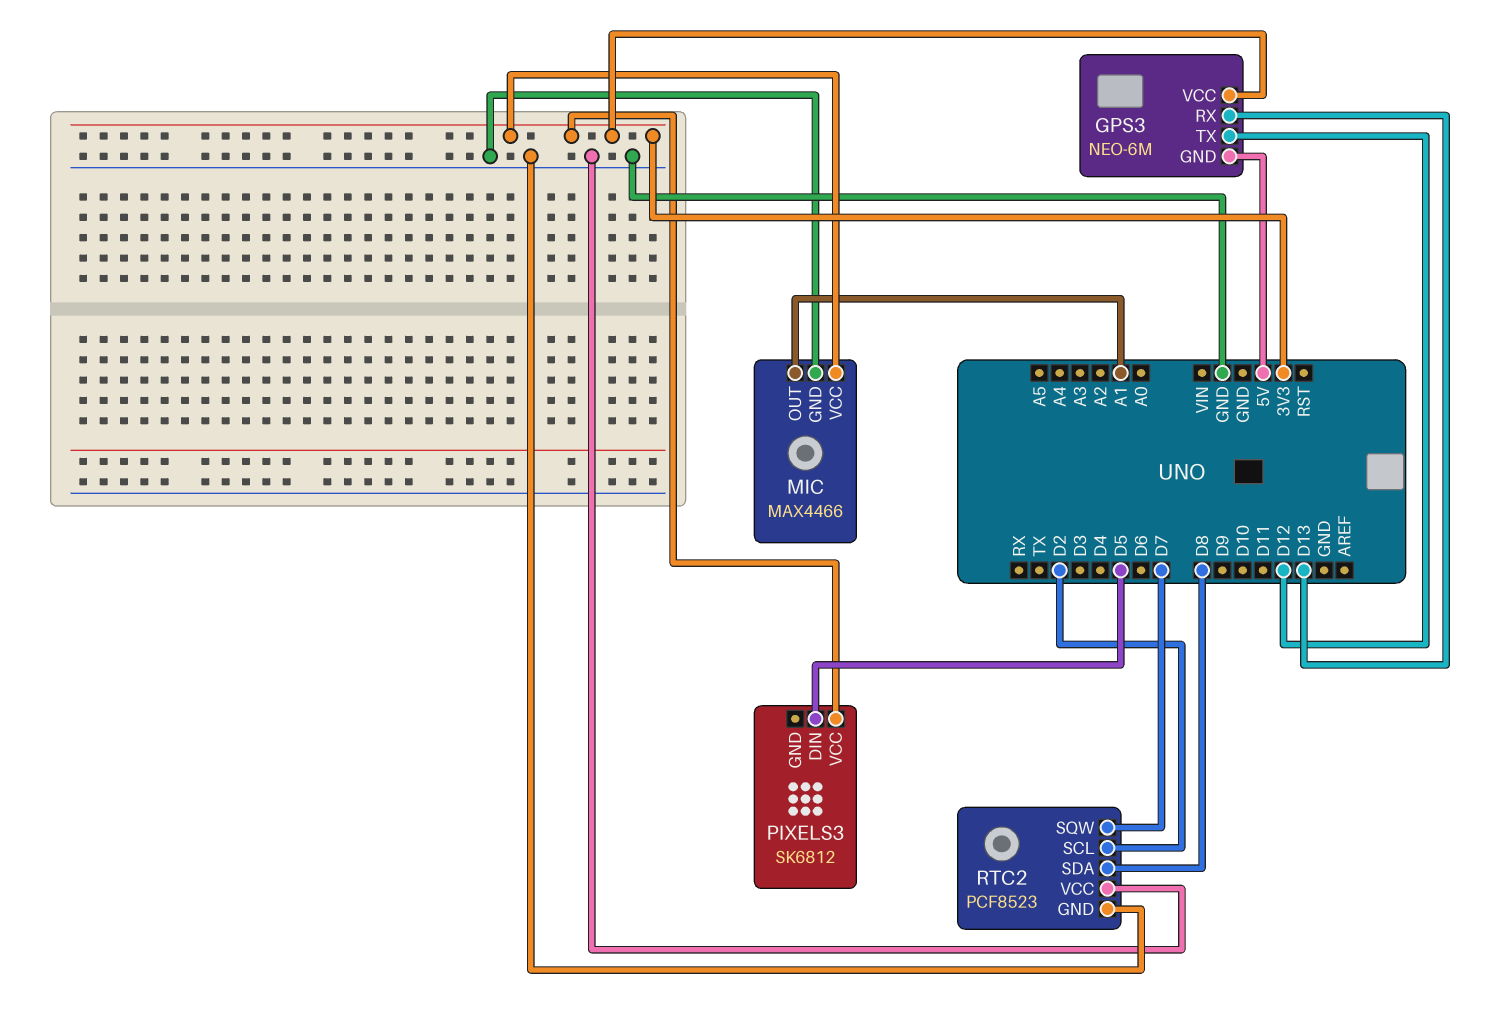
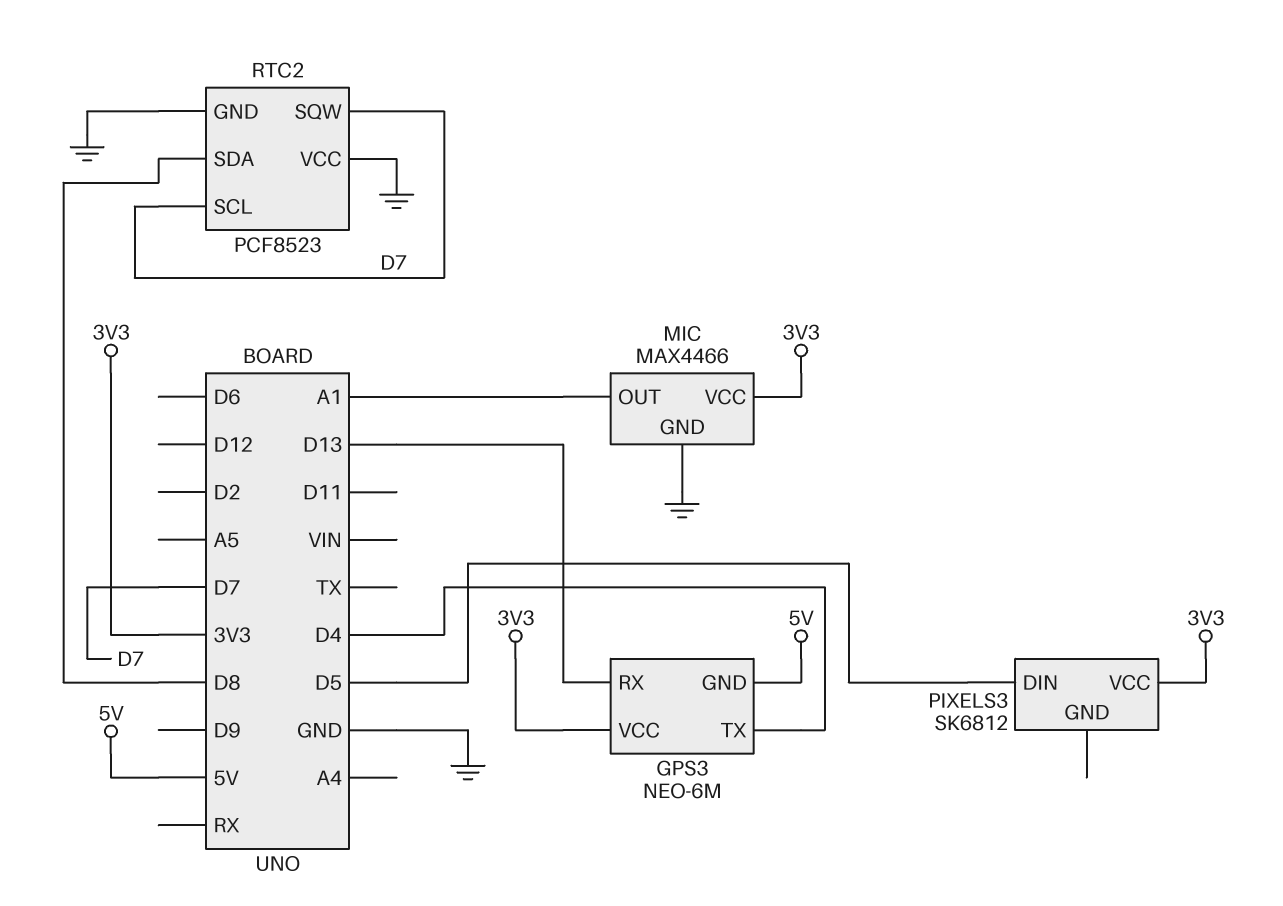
GPS3 pin TX: D12 -> D4
RTC2 pin SCL: D2 -> D7

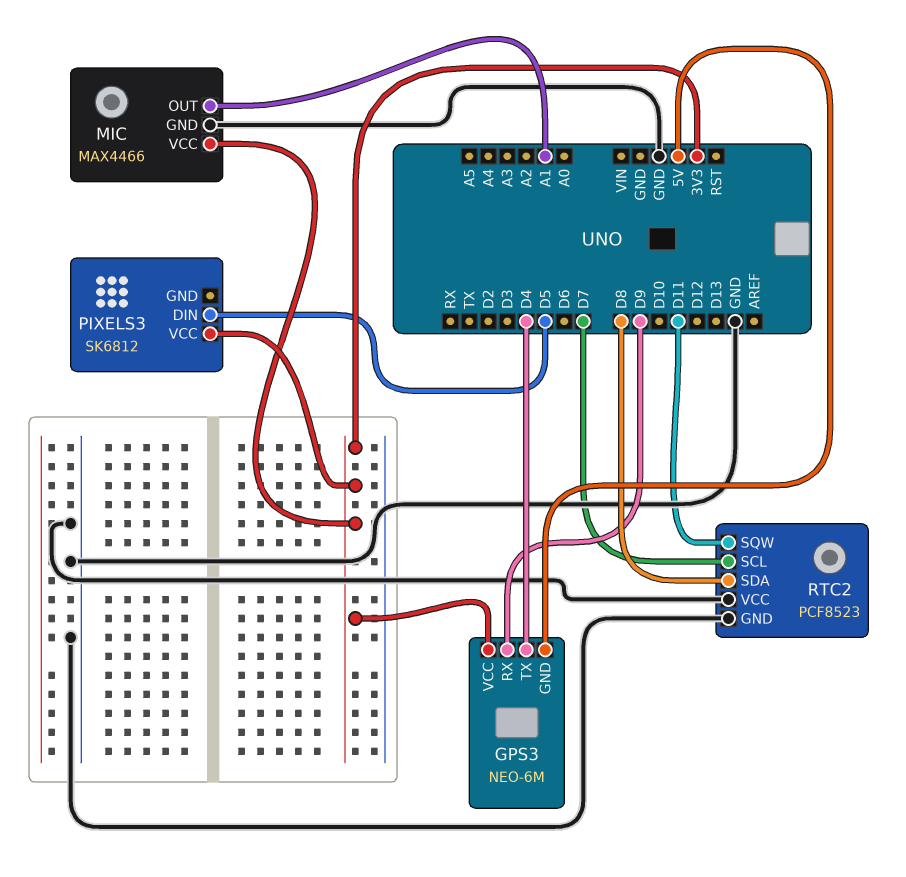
GPS3 pin RX: D13 -> D9
RTC2 pin SQW: D7 -> D11

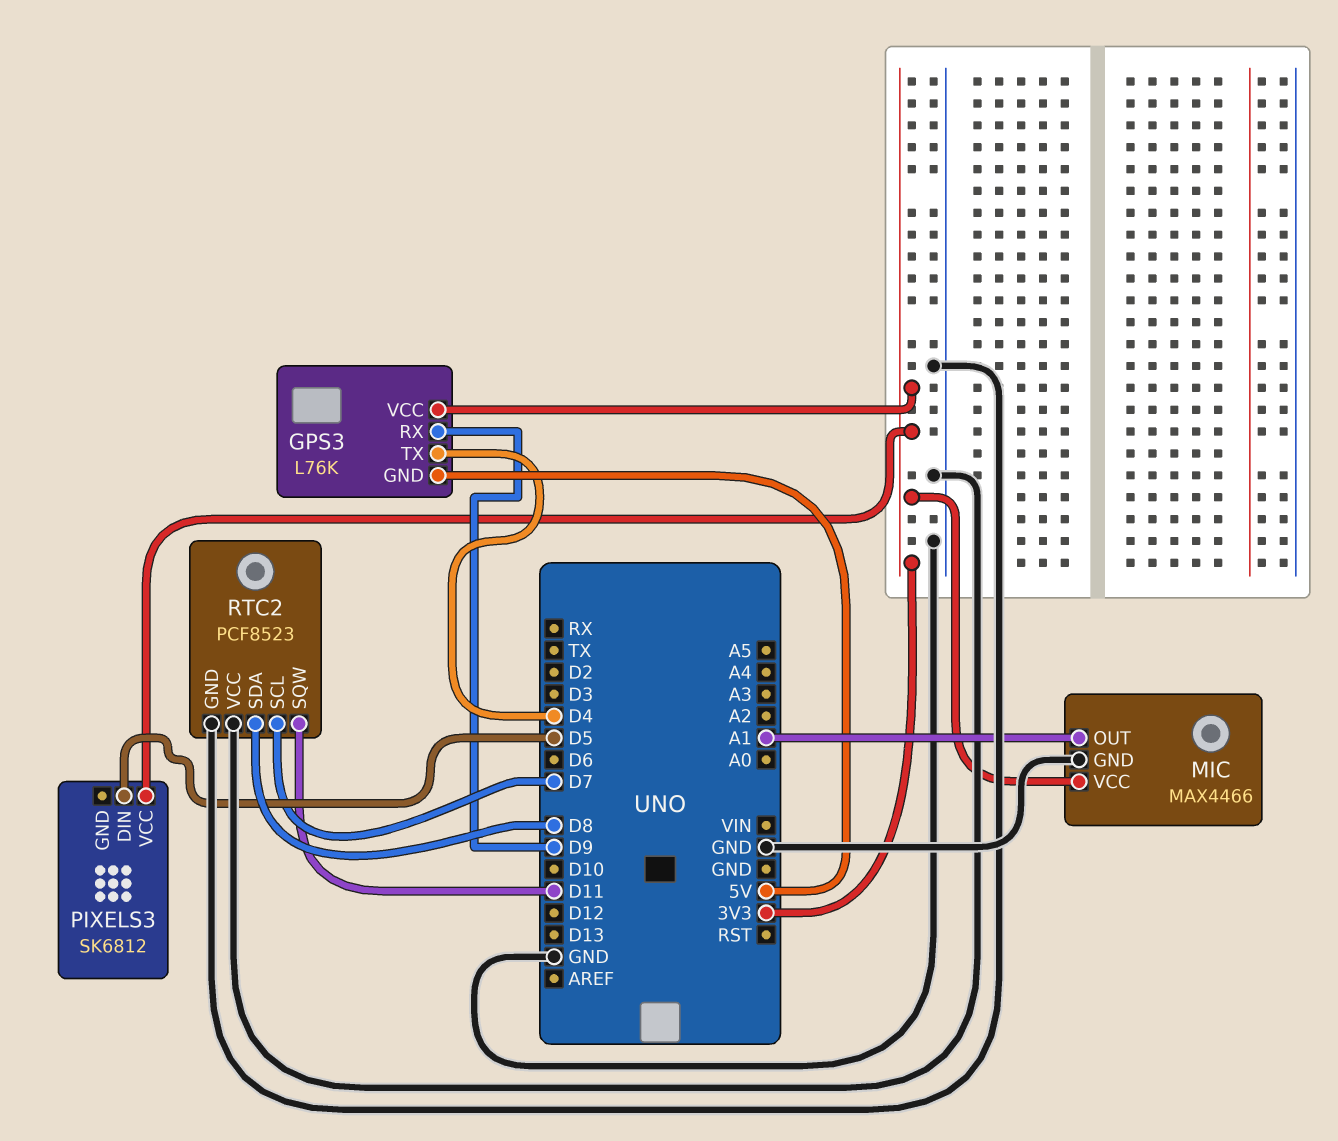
GPS3: NEO-6M -> L76K

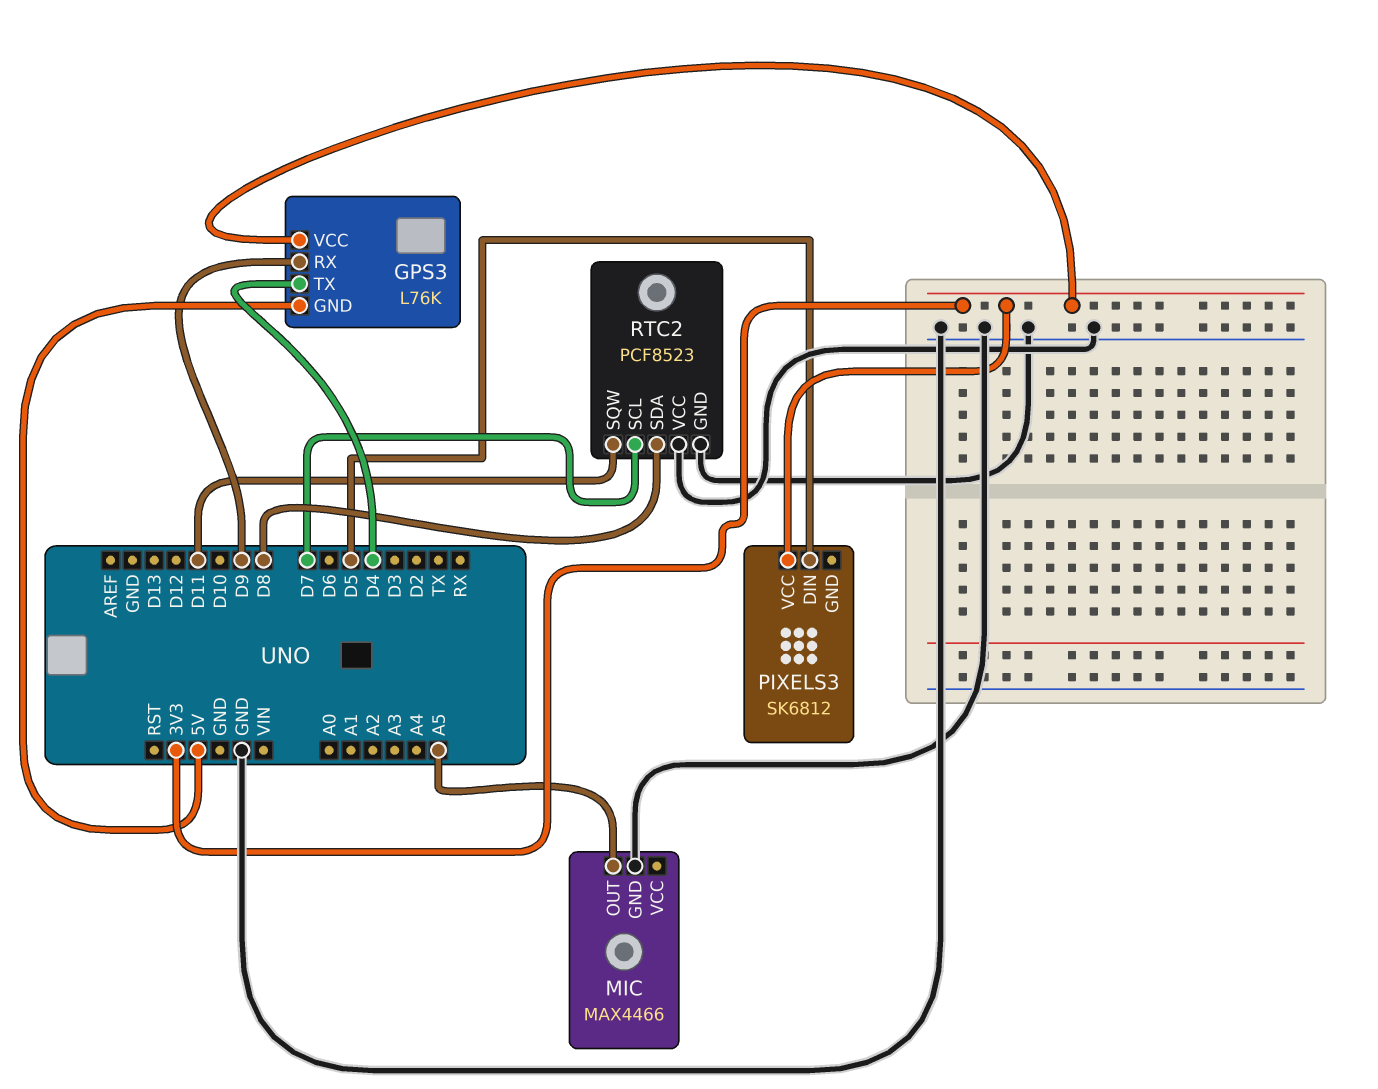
MIC pin OUT: A1 -> A5
MIC pin VCC: 3V3 -> none

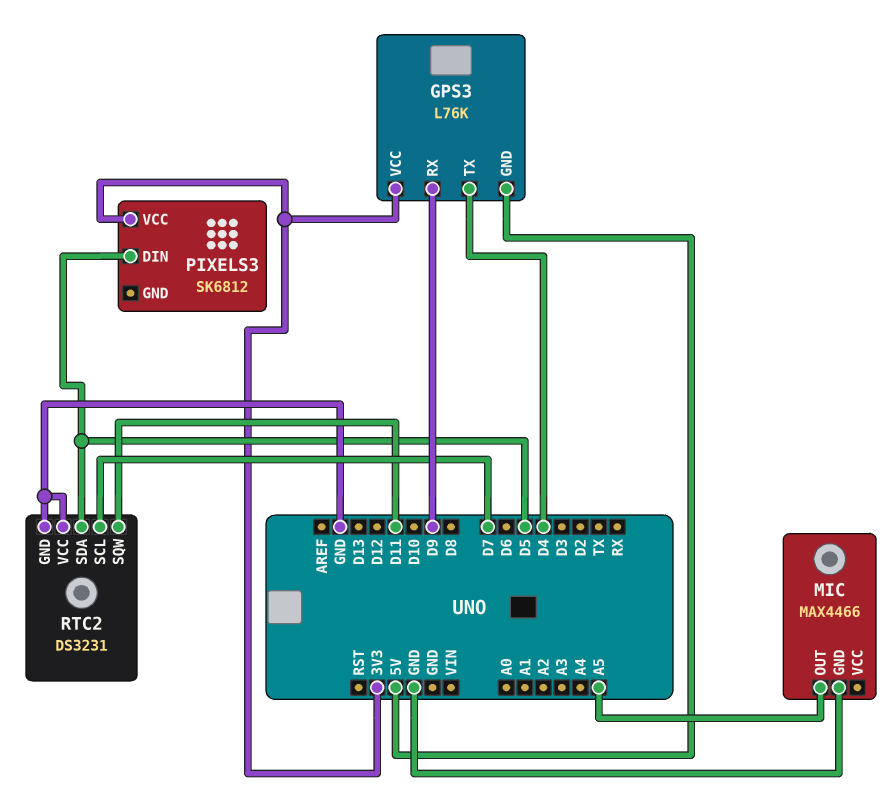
RTC2: PCF8523 -> DS3231
RTC2 pin SDA: D8 -> D5

